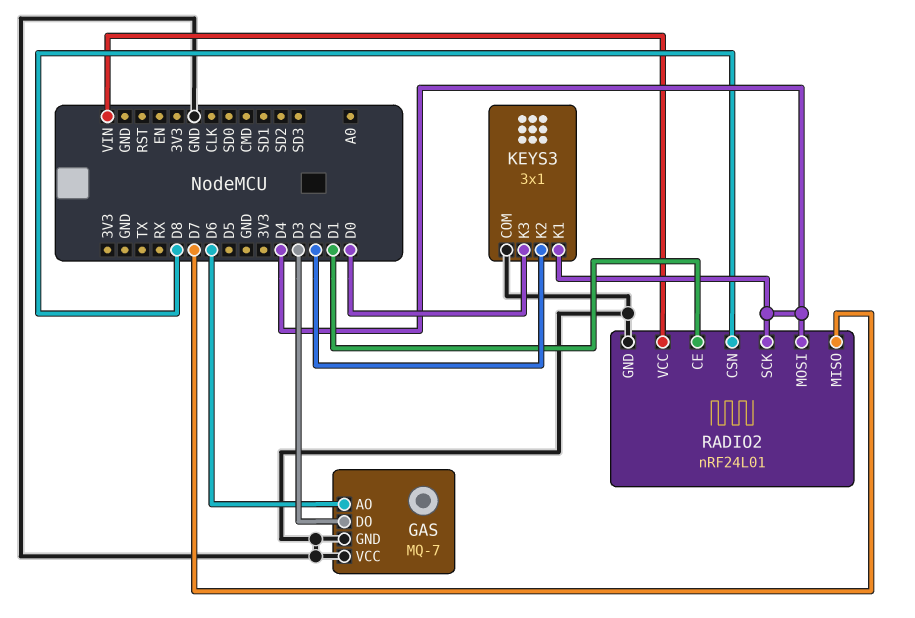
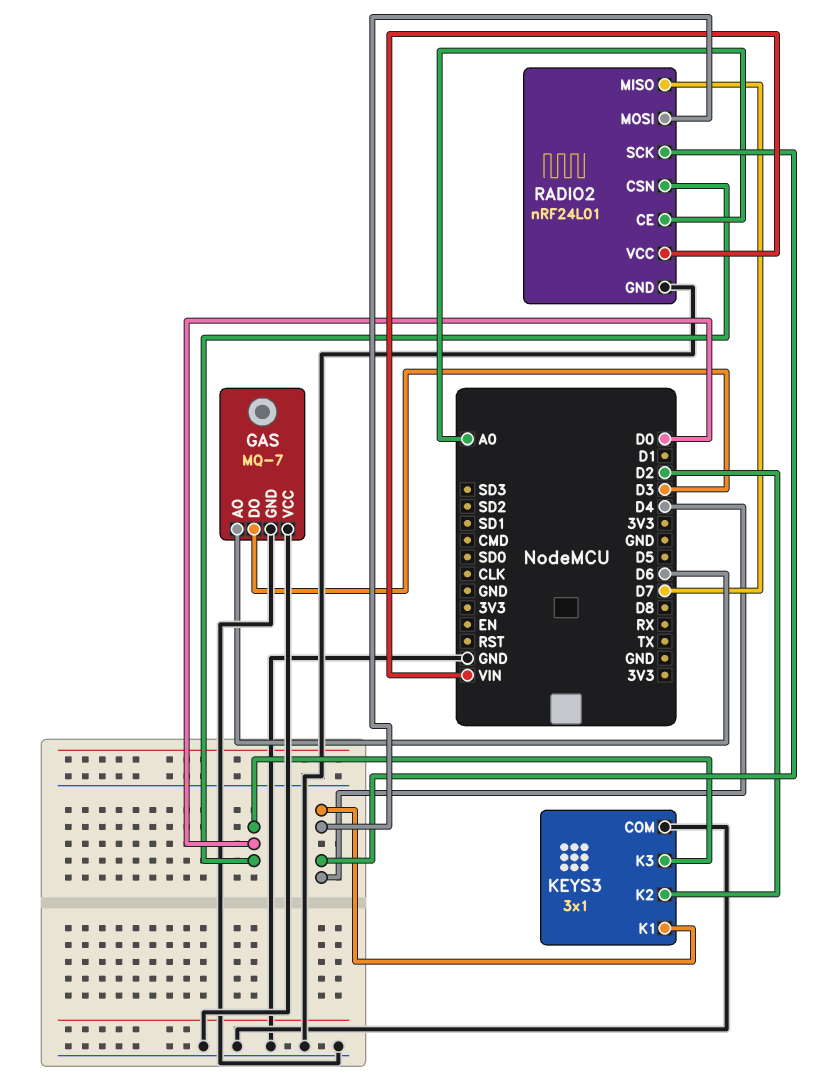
RADIO2 pin CE: D1 -> A0
RADIO2 pin CSN: D8 -> D0

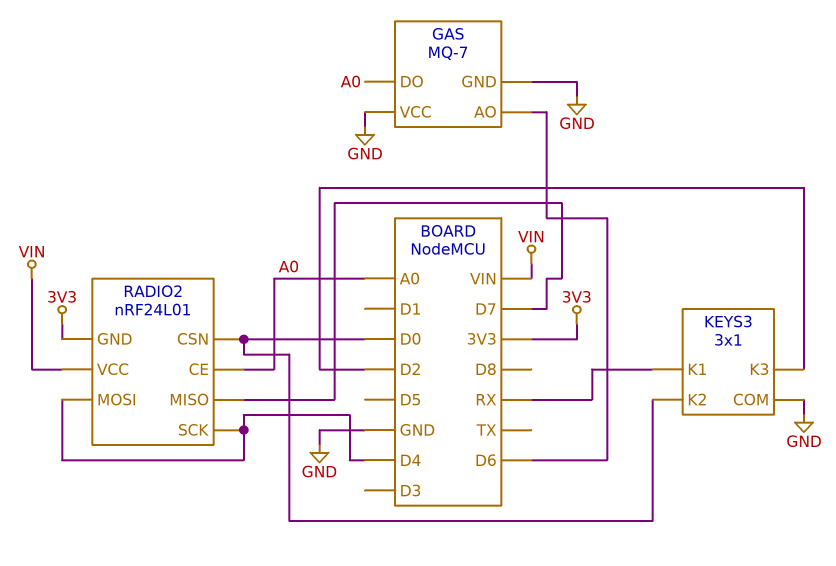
GAS pin DO: D3 -> A0
KEYS3 pin K1: D4 -> RX
KEYS3 pin K2: D2 -> D0
KEYS3 pin K3: D0 -> D2
RADIO2 pin GND: GND -> 3V3

